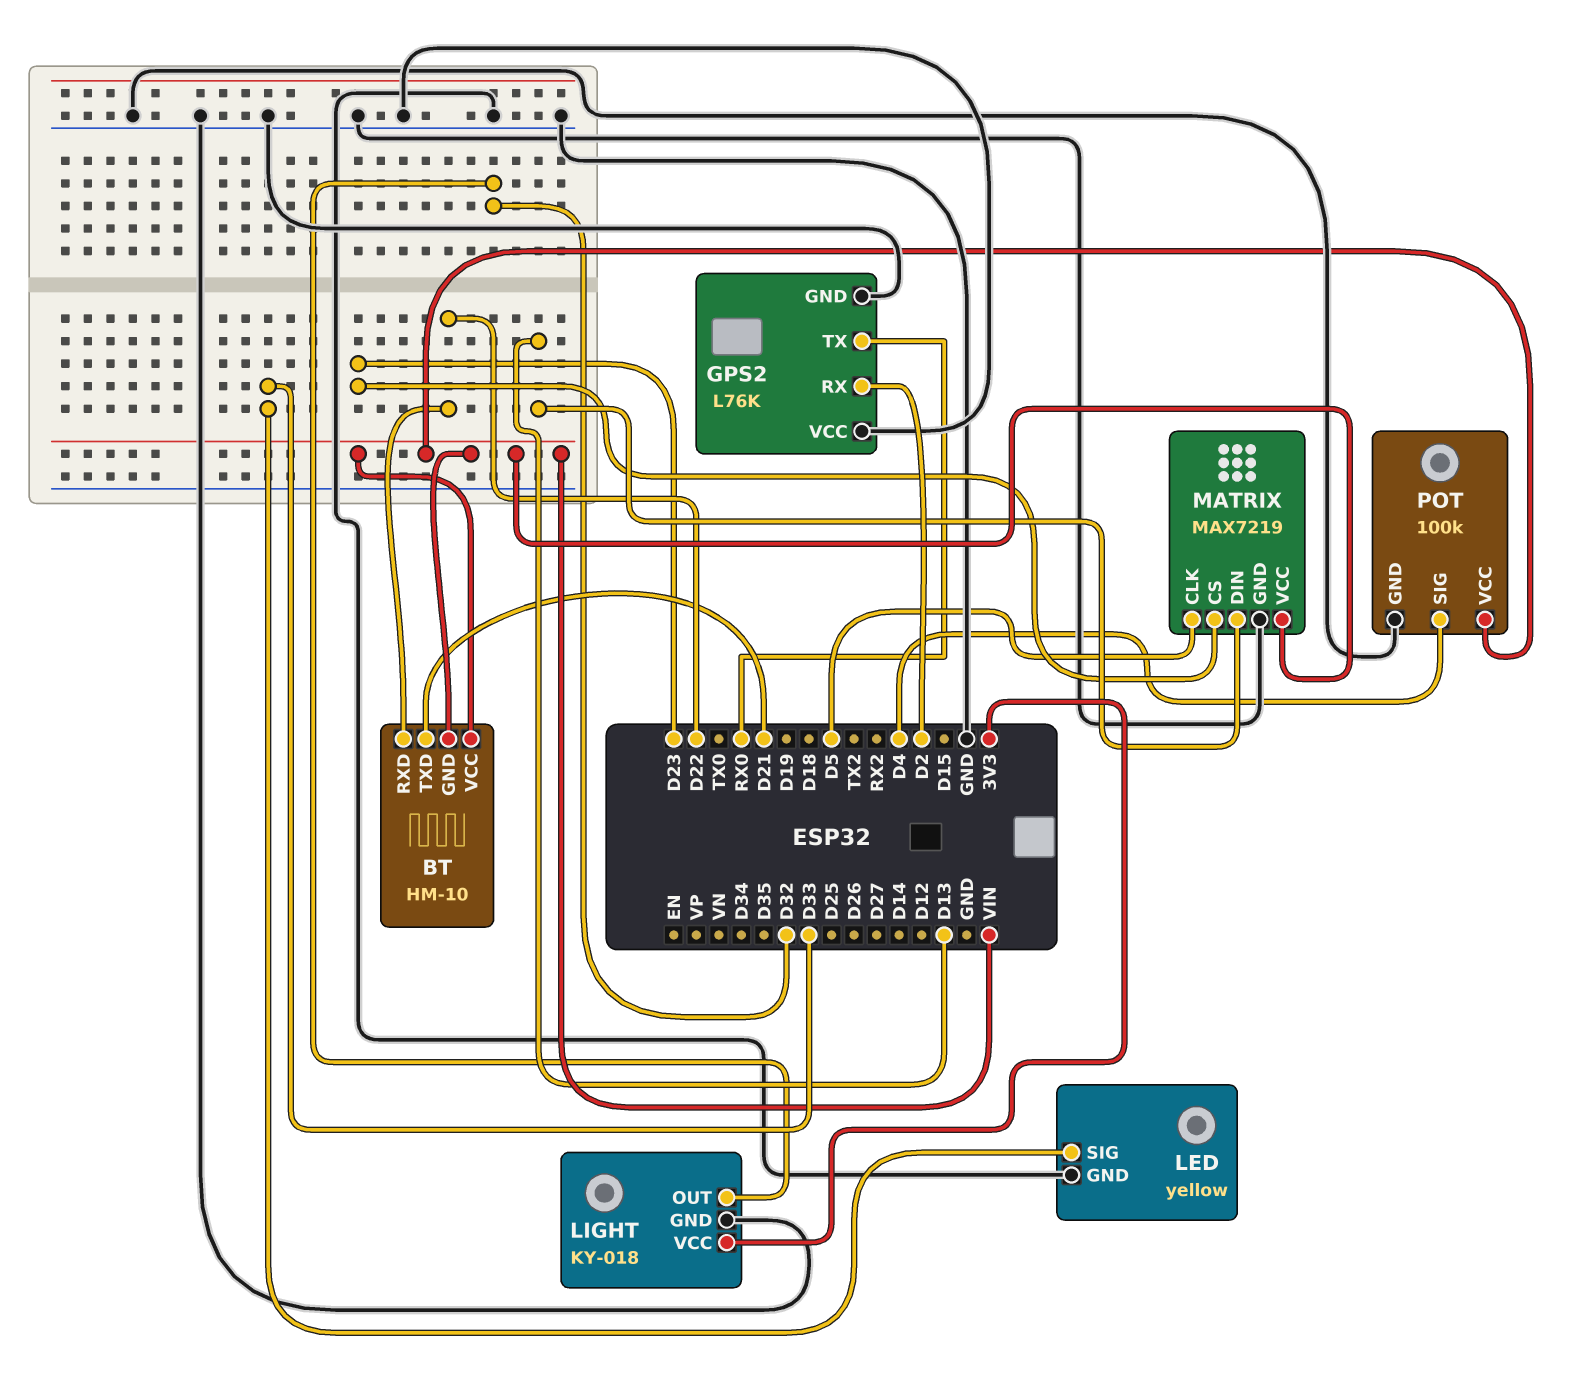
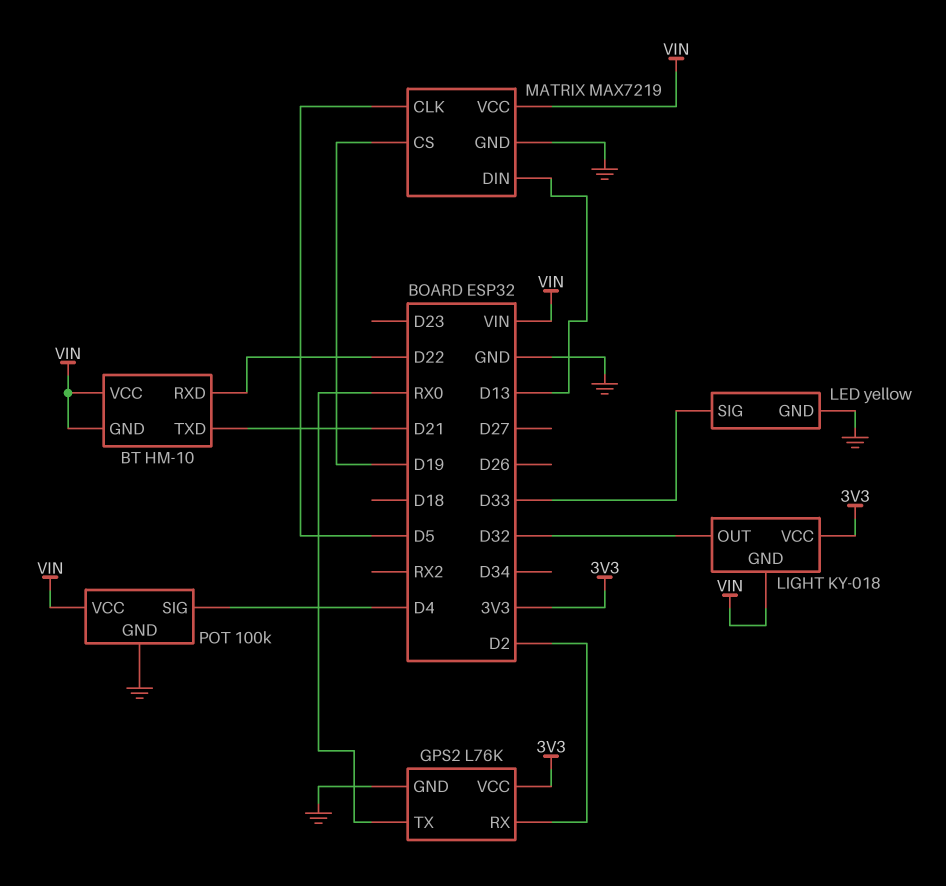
GPS2 pin VCC: GND -> 3V3
LIGHT pin GND: GND -> VIN
MATRIX pin CS: D23 -> D19

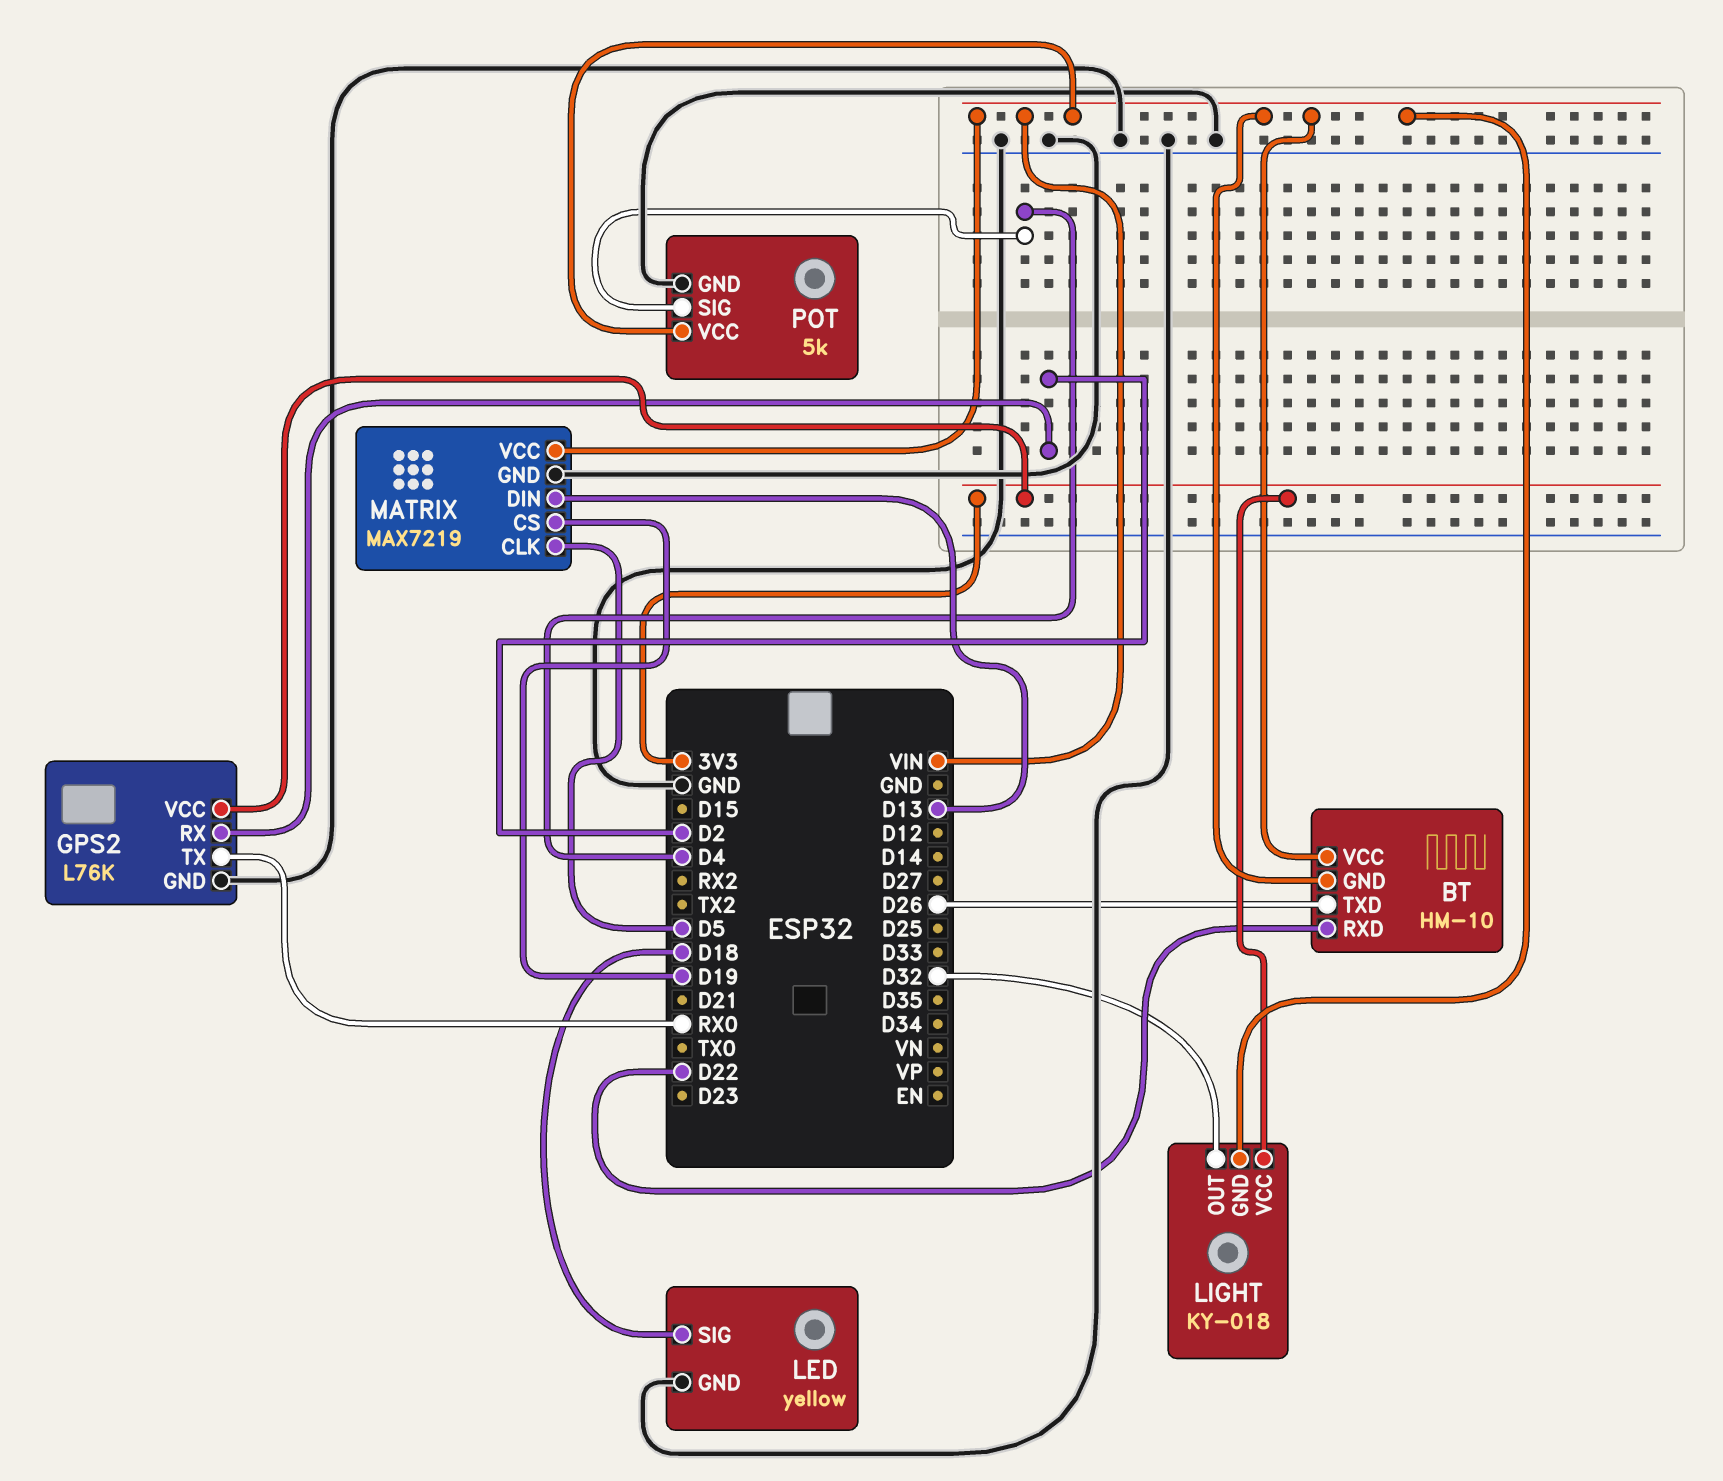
BT pin TXD: D21 -> D26
LED pin SIG: D33 -> D18
POT: 100k -> 5k

